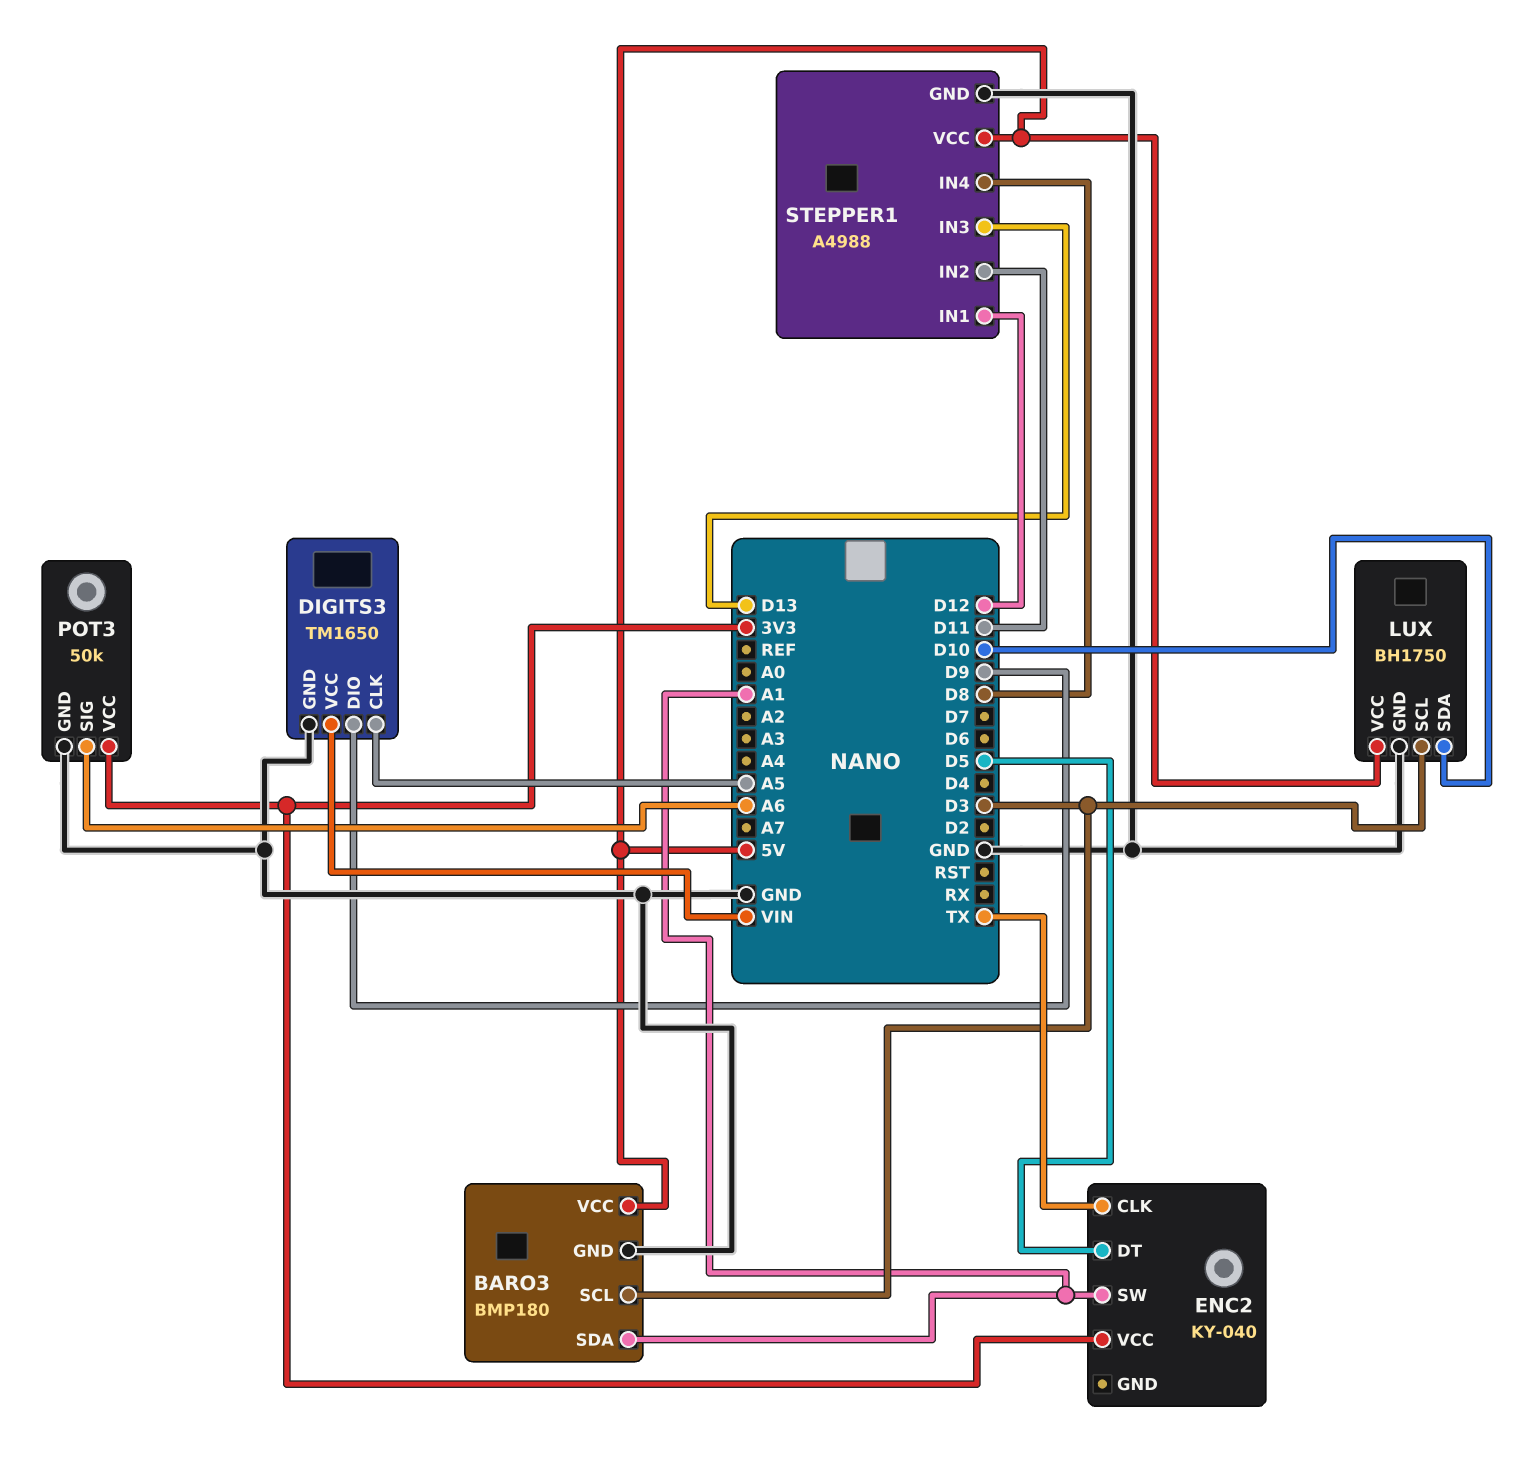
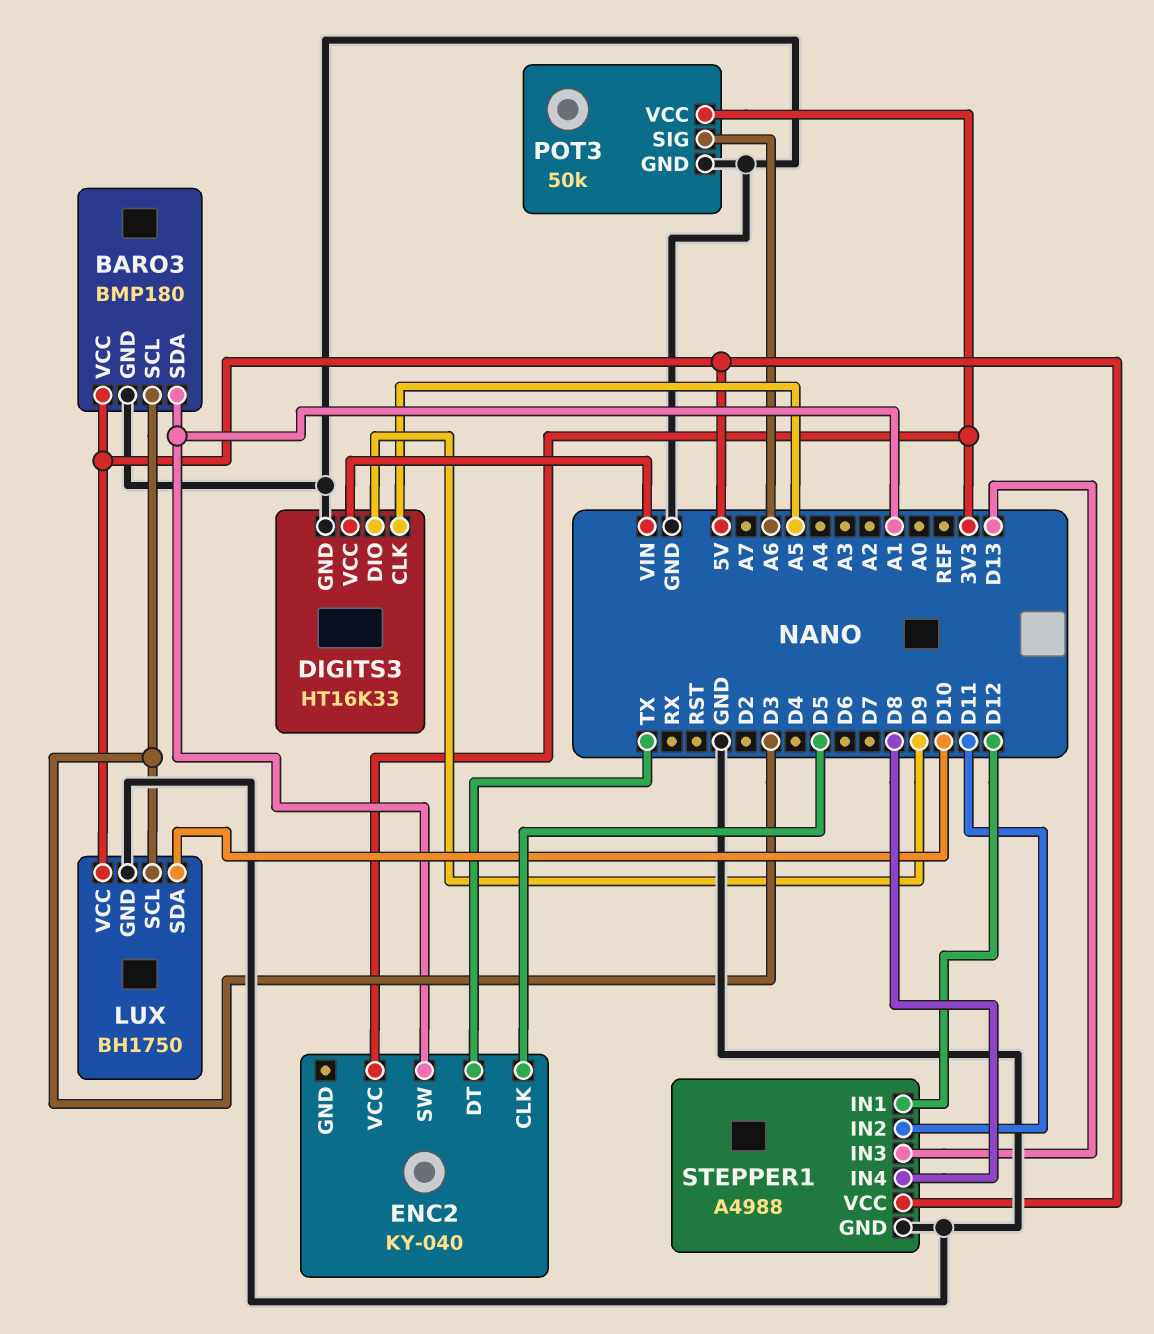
DIGITS3: TM1650 -> HT16K33
ENC2 pin CLK: TX -> D5
ENC2 pin DT: D5 -> TX

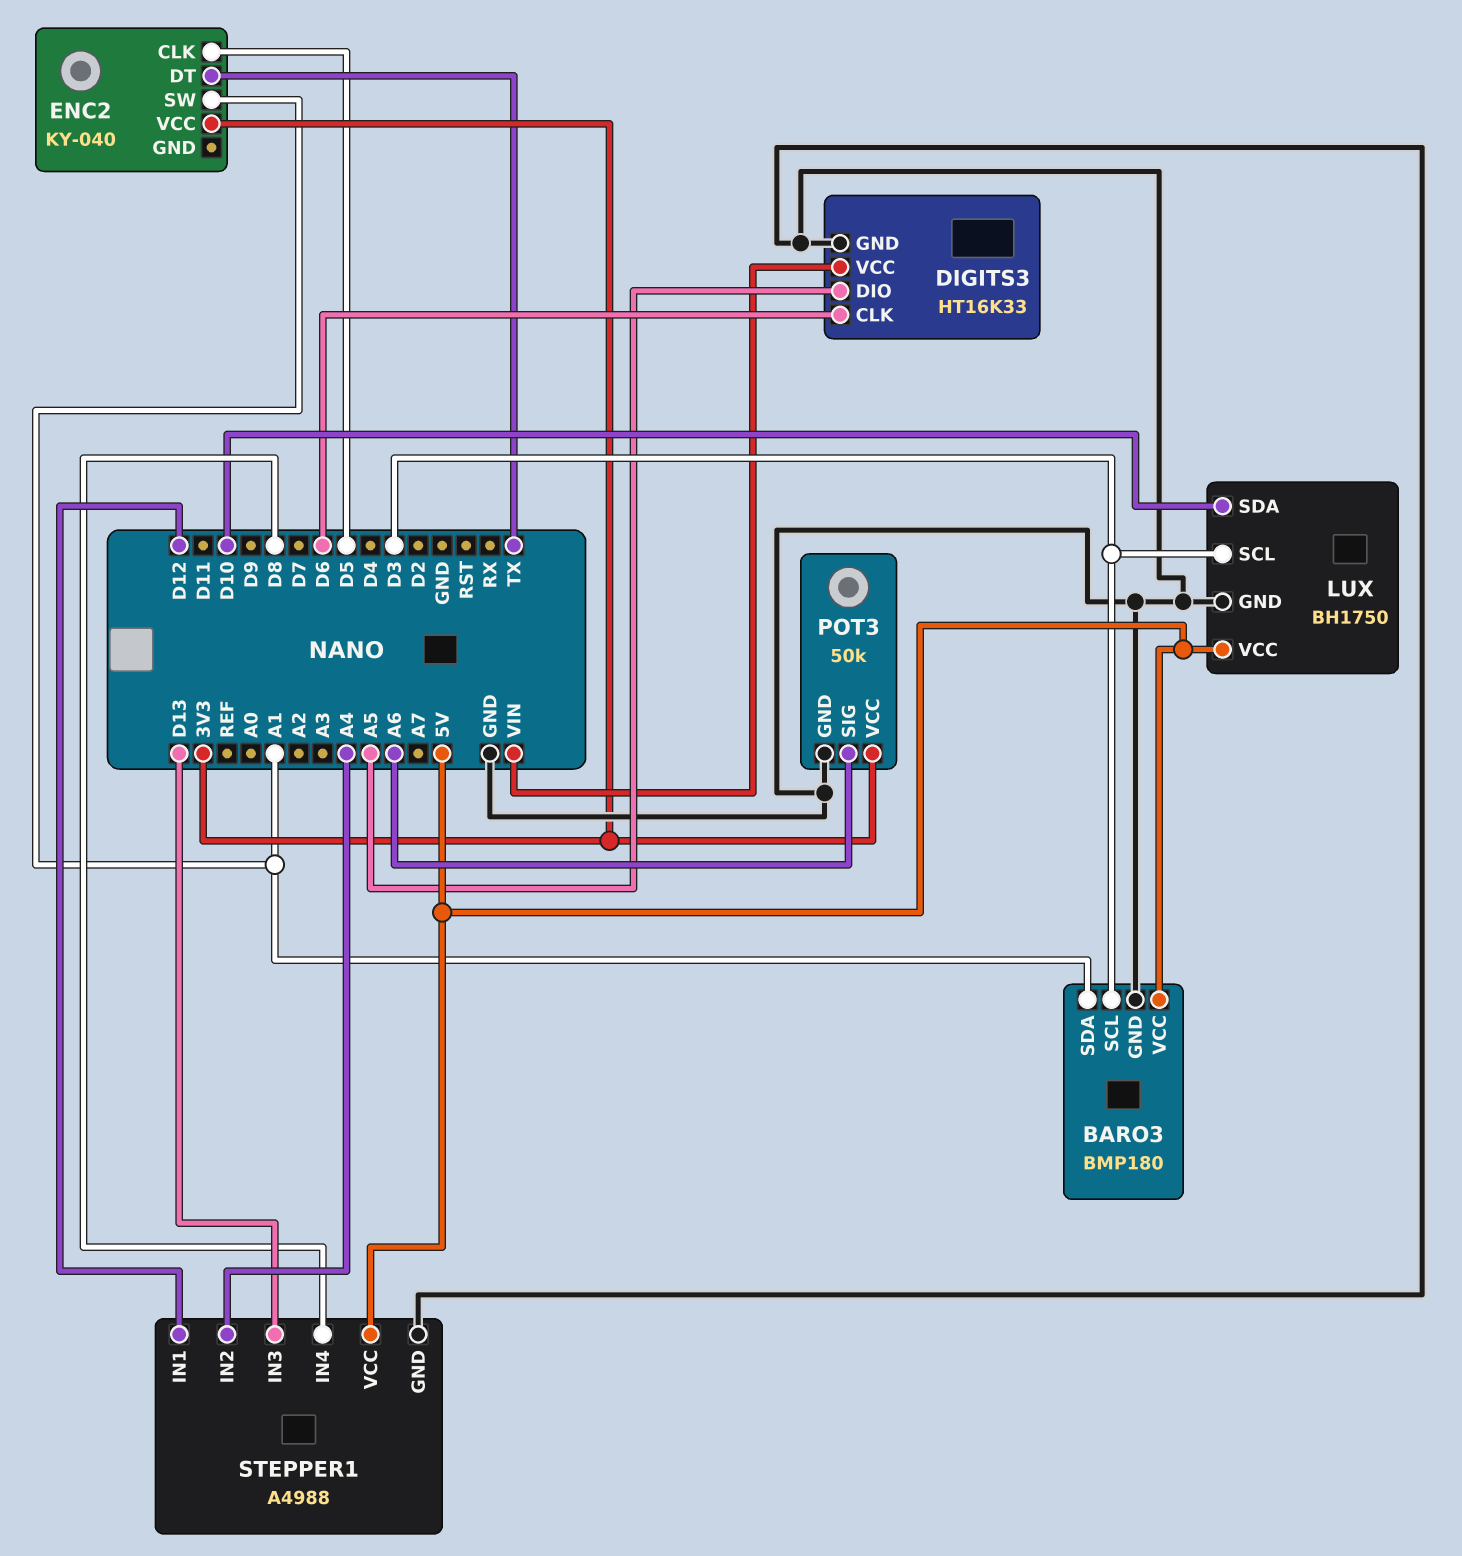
DIGITS3 pin CLK: A5 -> D6
DIGITS3 pin DIO: D9 -> A5
STEPPER1 pin IN2: D11 -> A4

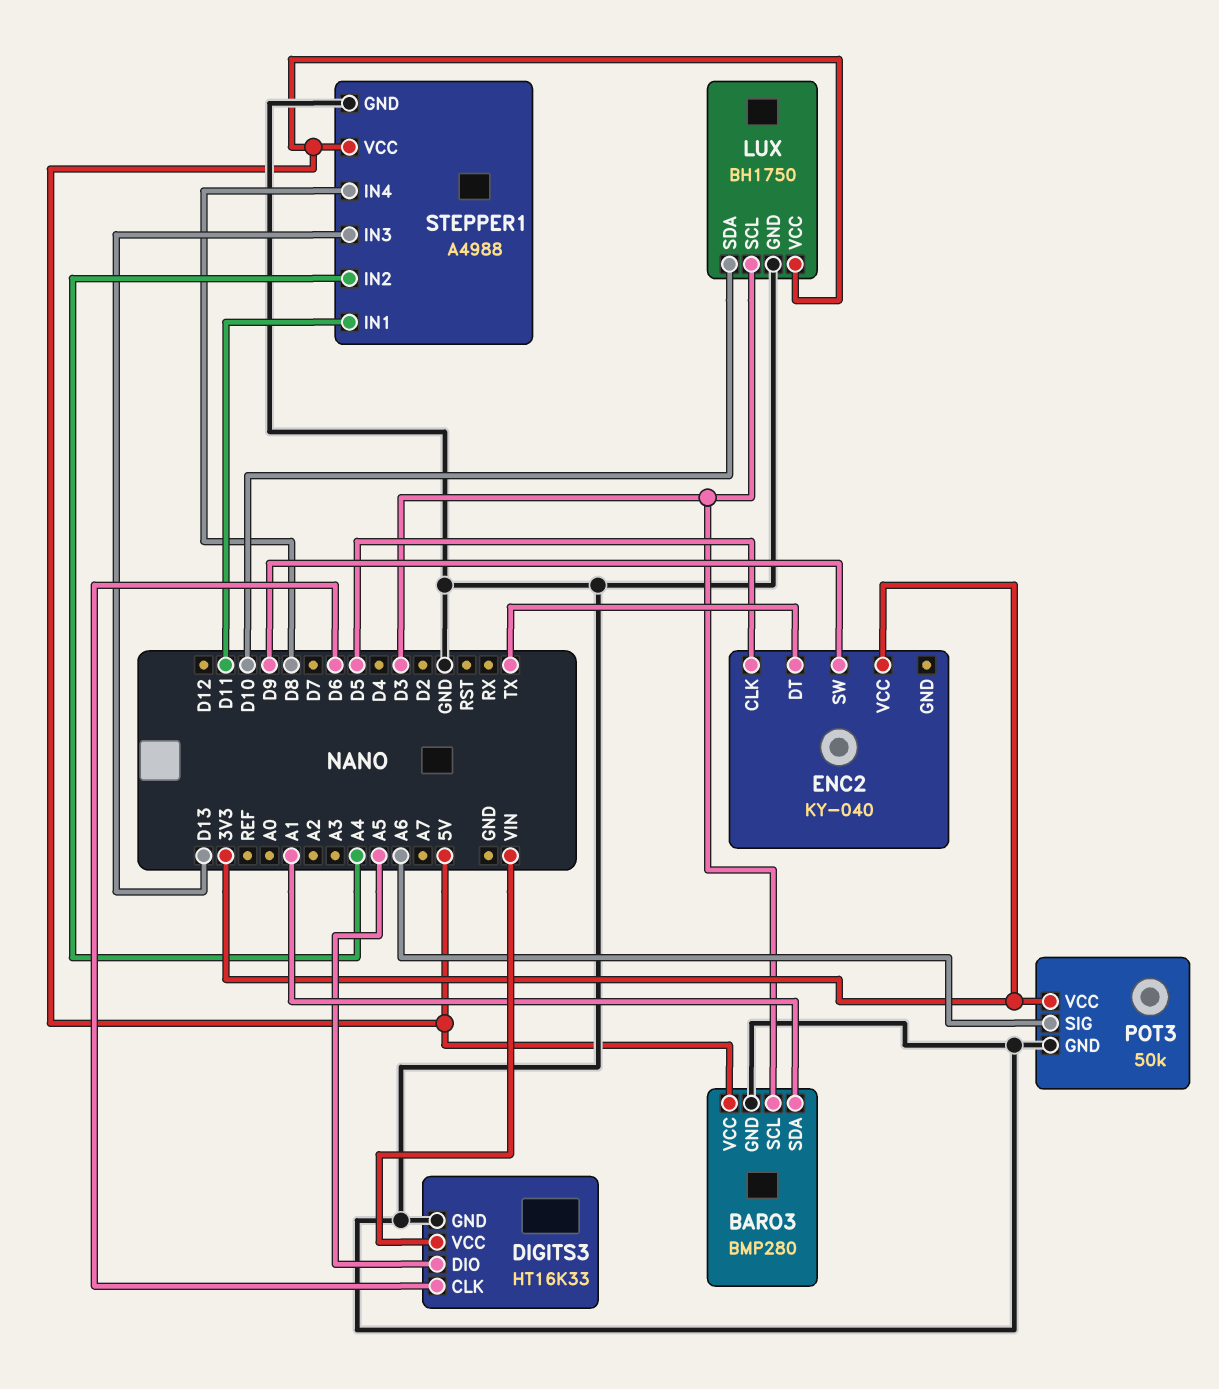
BARO3: BMP180 -> BMP280
ENC2 pin SW: A1 -> D9
STEPPER1 pin IN1: D12 -> D11

